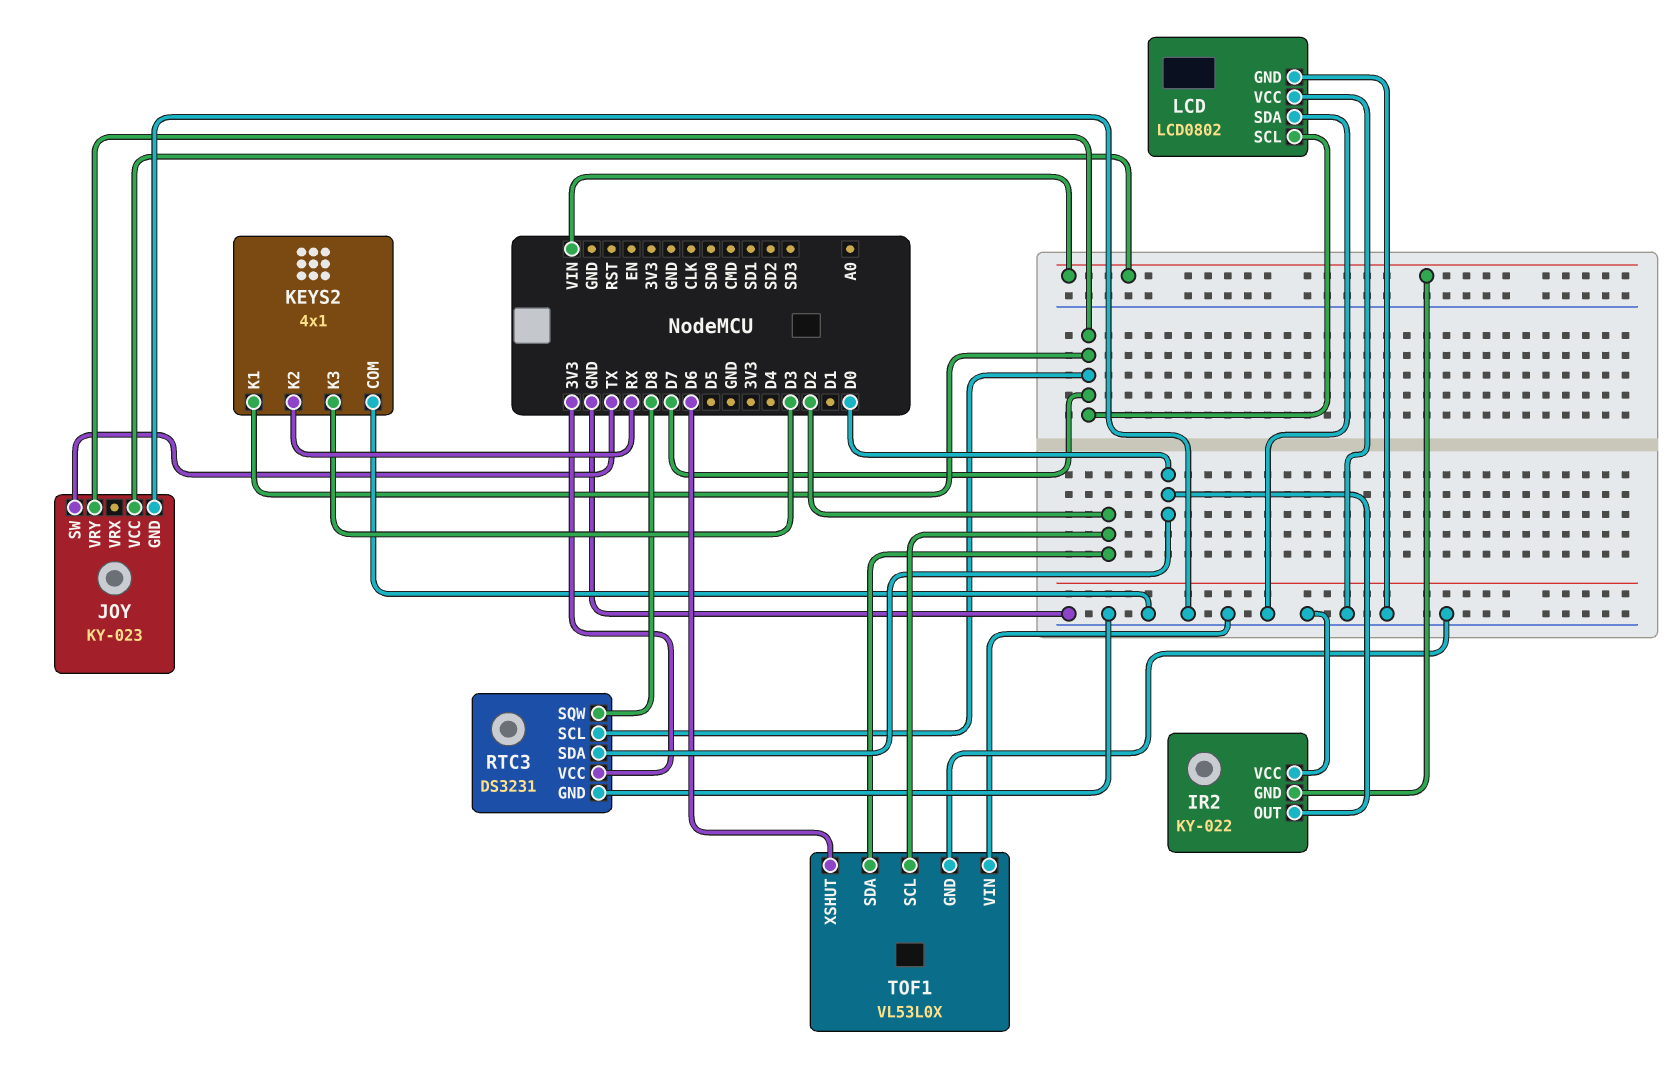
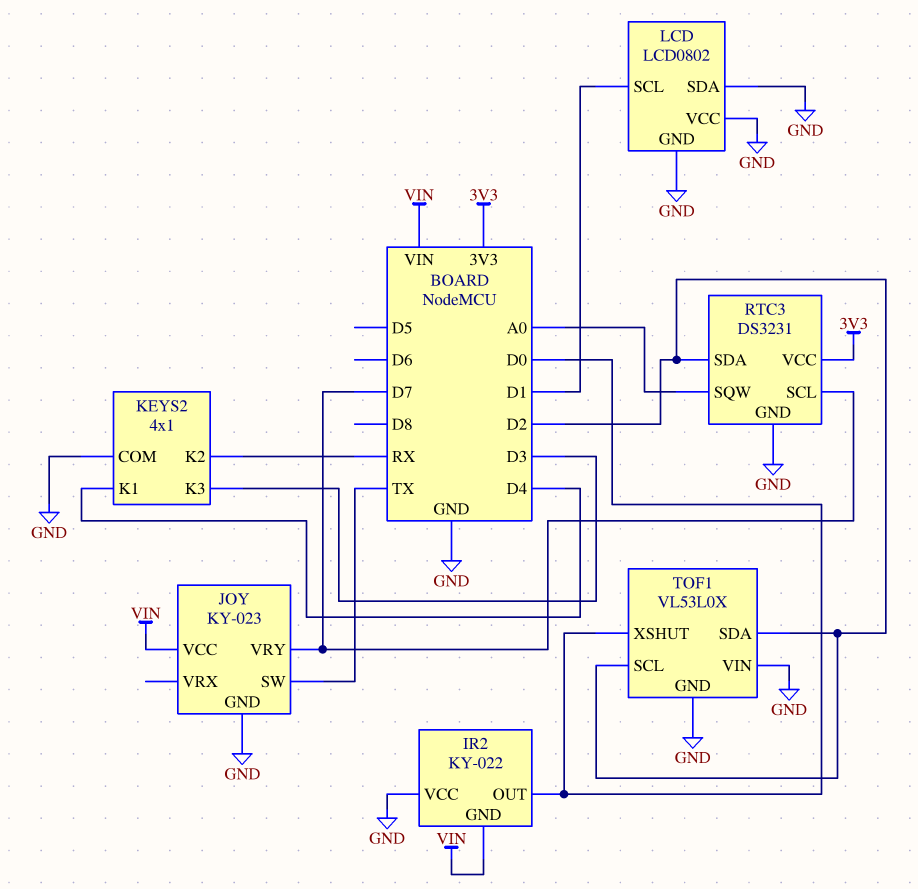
KEYS2 pin K1: D7 -> D4
LCD pin SCL: D7 -> D1
RTC3 pin SDA: D0 -> D2
RTC3 pin SQW: D8 -> A0
TOF1 pin XSHUT: D6 -> D0

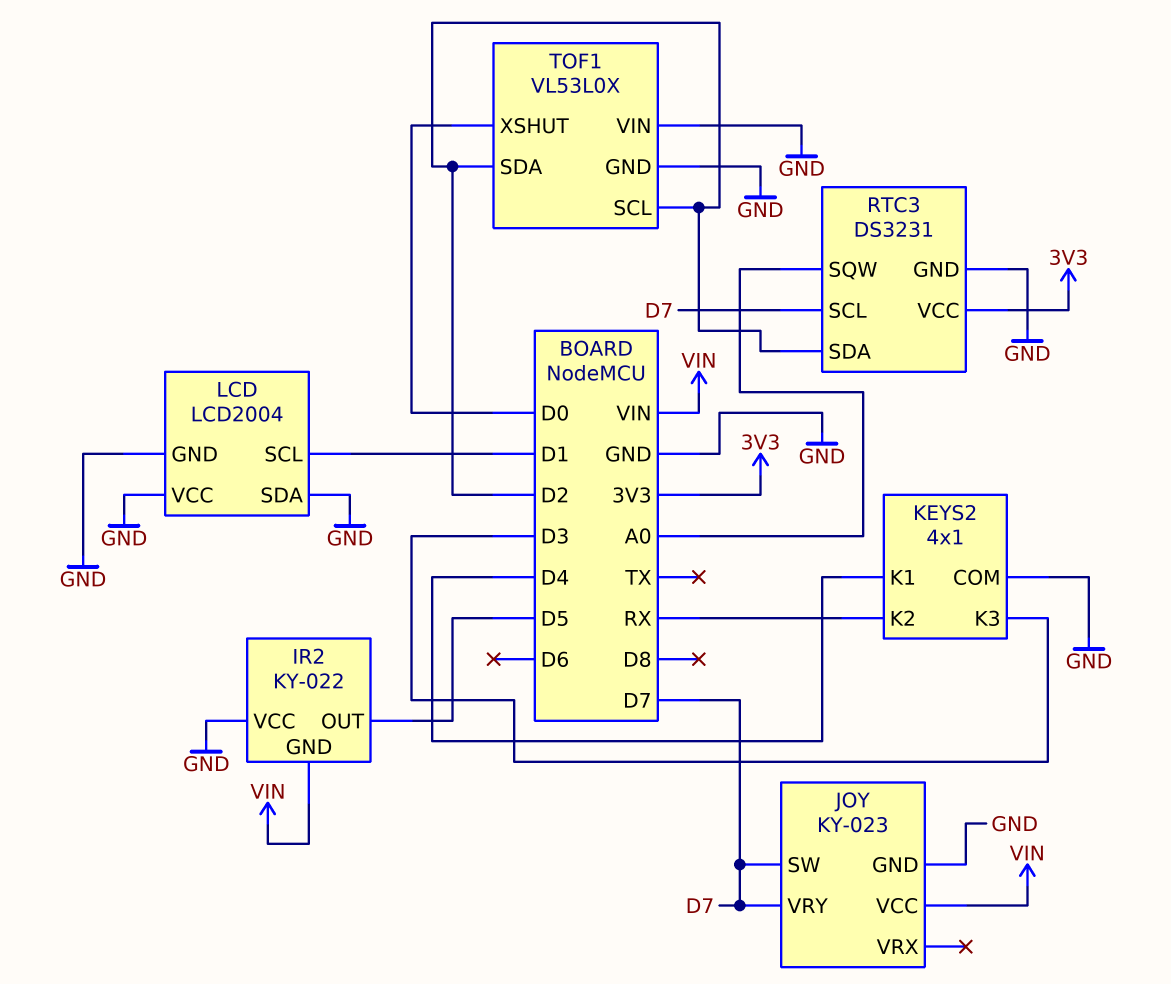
IR2 pin OUT: D0 -> D5
JOY pin SW: TX -> D7
LCD: LCD0802 -> LCD2004

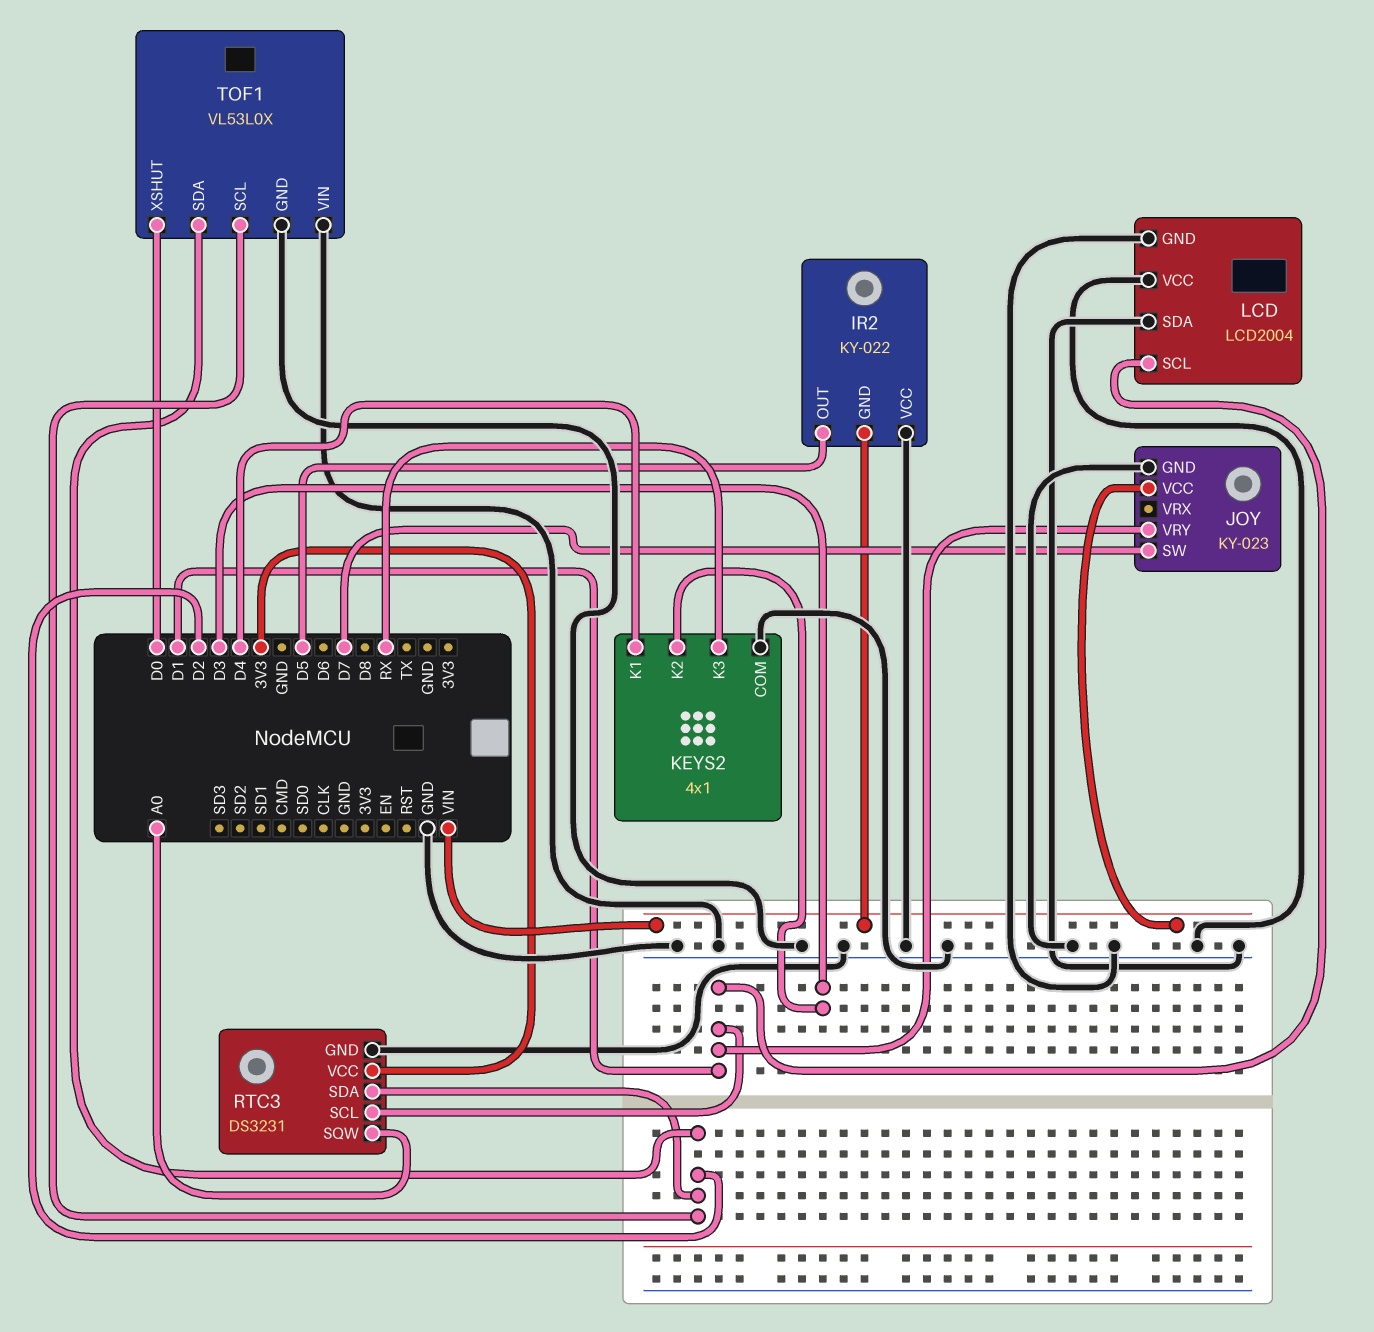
JOY pin VRY: D7 -> D1
KEYS2 pin K2: RX -> D3
KEYS2 pin K3: D3 -> RX
RTC3 pin SCL: D7 -> D1

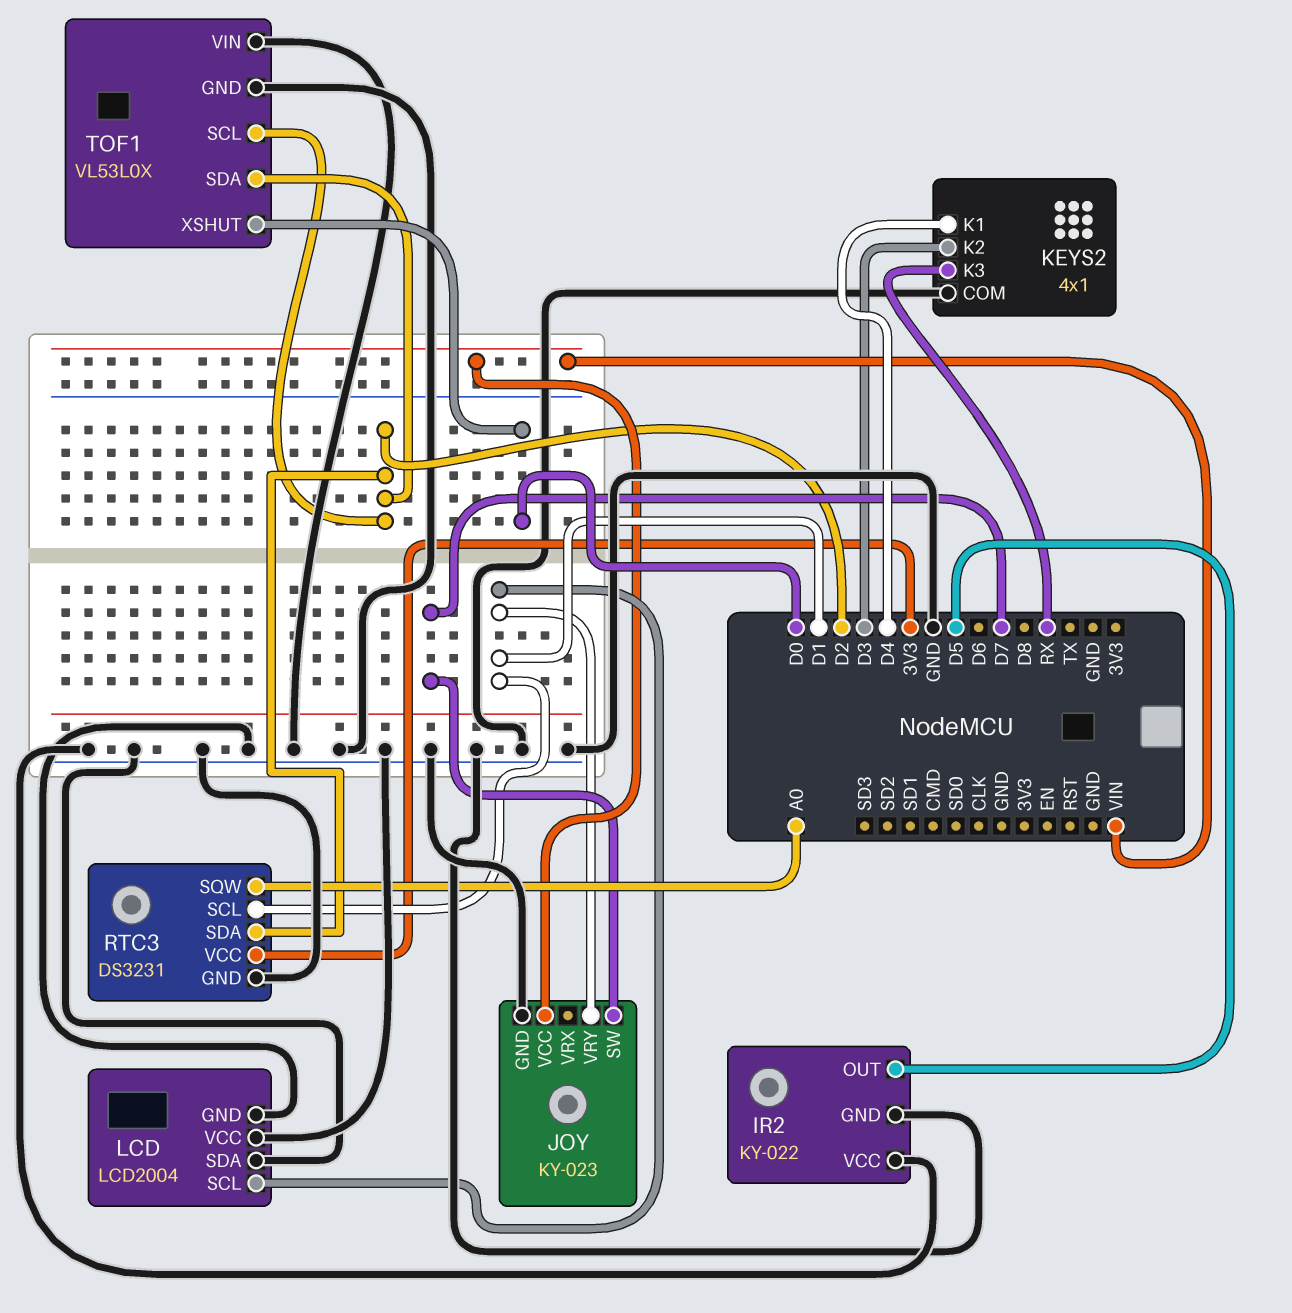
IR2 pin GND: VIN -> GND

